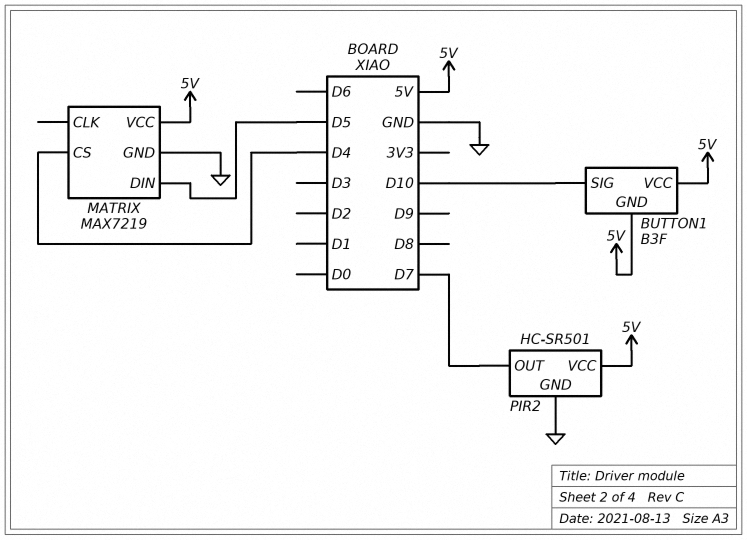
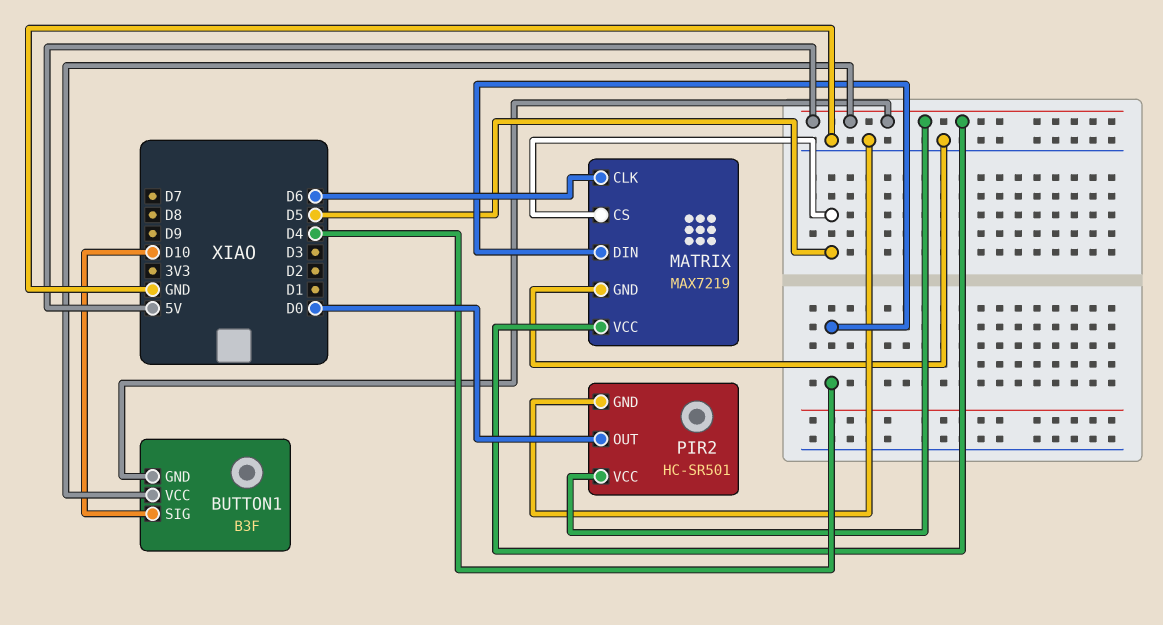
MATRIX pin CLK: none -> D6
MATRIX pin CS: D4 -> D5
MATRIX pin DIN: D5 -> D4
PIR2 pin OUT: D7 -> D0

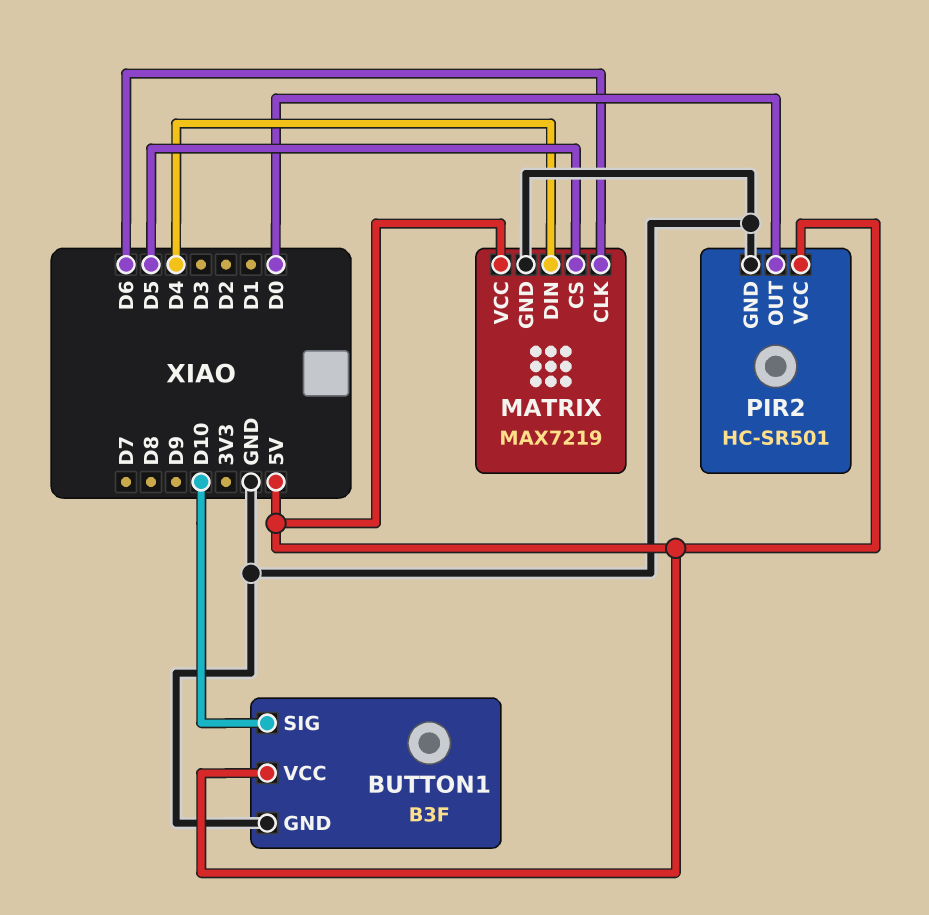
BUTTON1 pin GND: 5V -> GND

